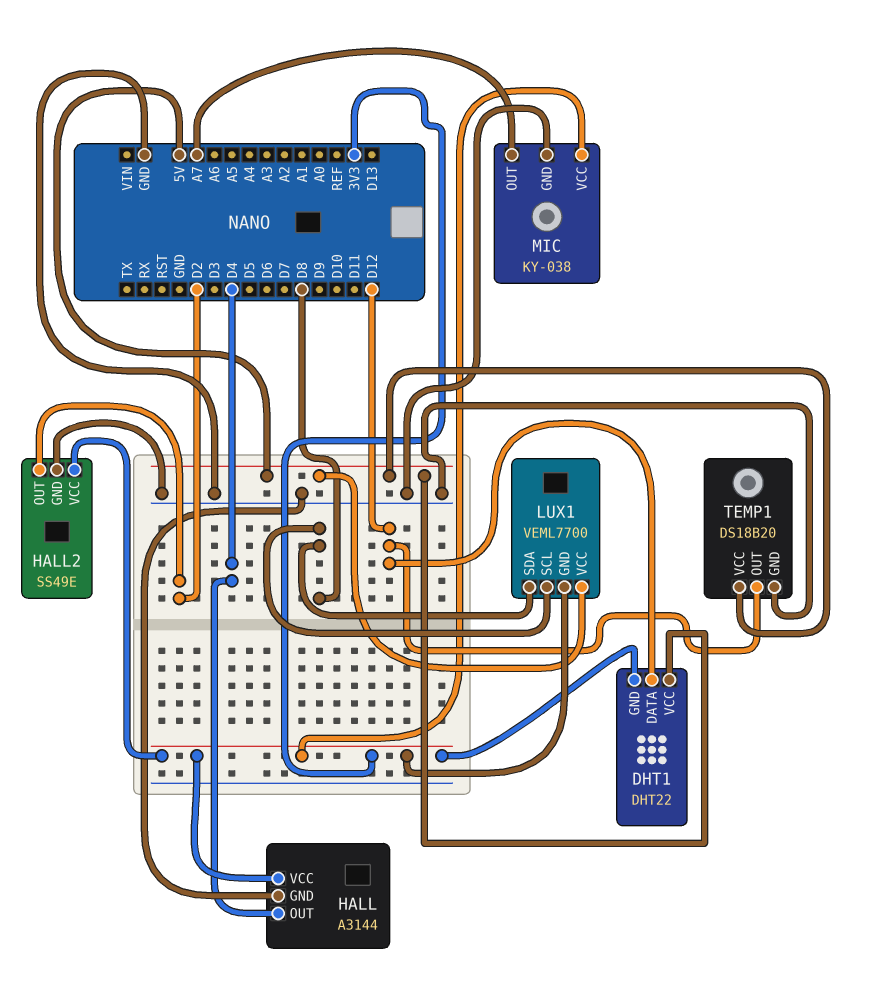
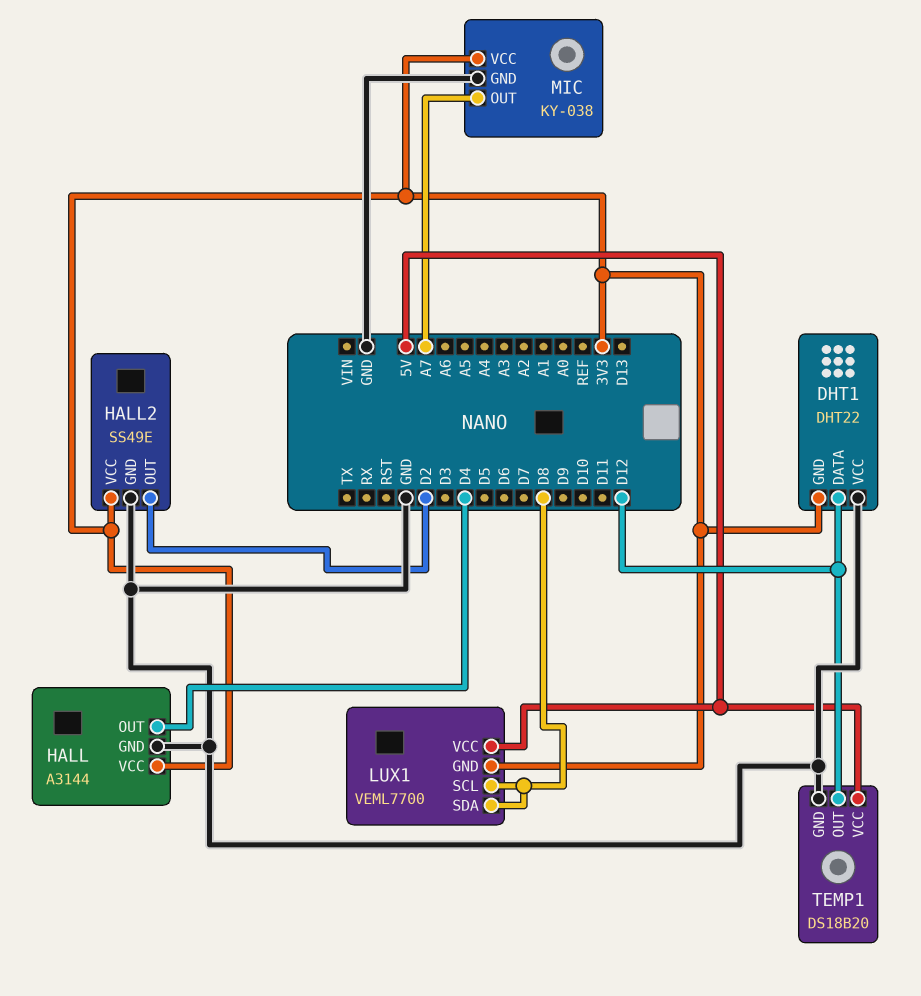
DHT1 pin VCC: 5V -> GND

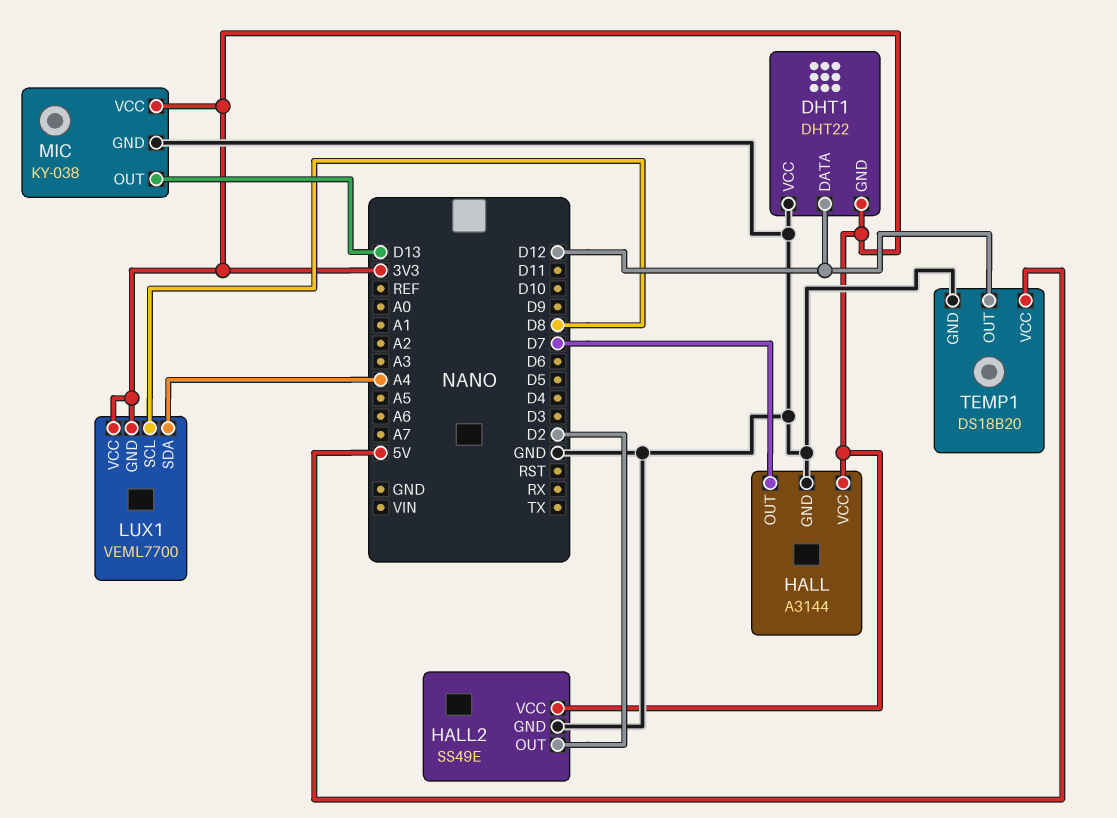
HALL pin OUT: D4 -> D7
LUX1 pin SDA: D8 -> A4
LUX1 pin VCC: 5V -> 3V3
MIC pin OUT: A7 -> D13

